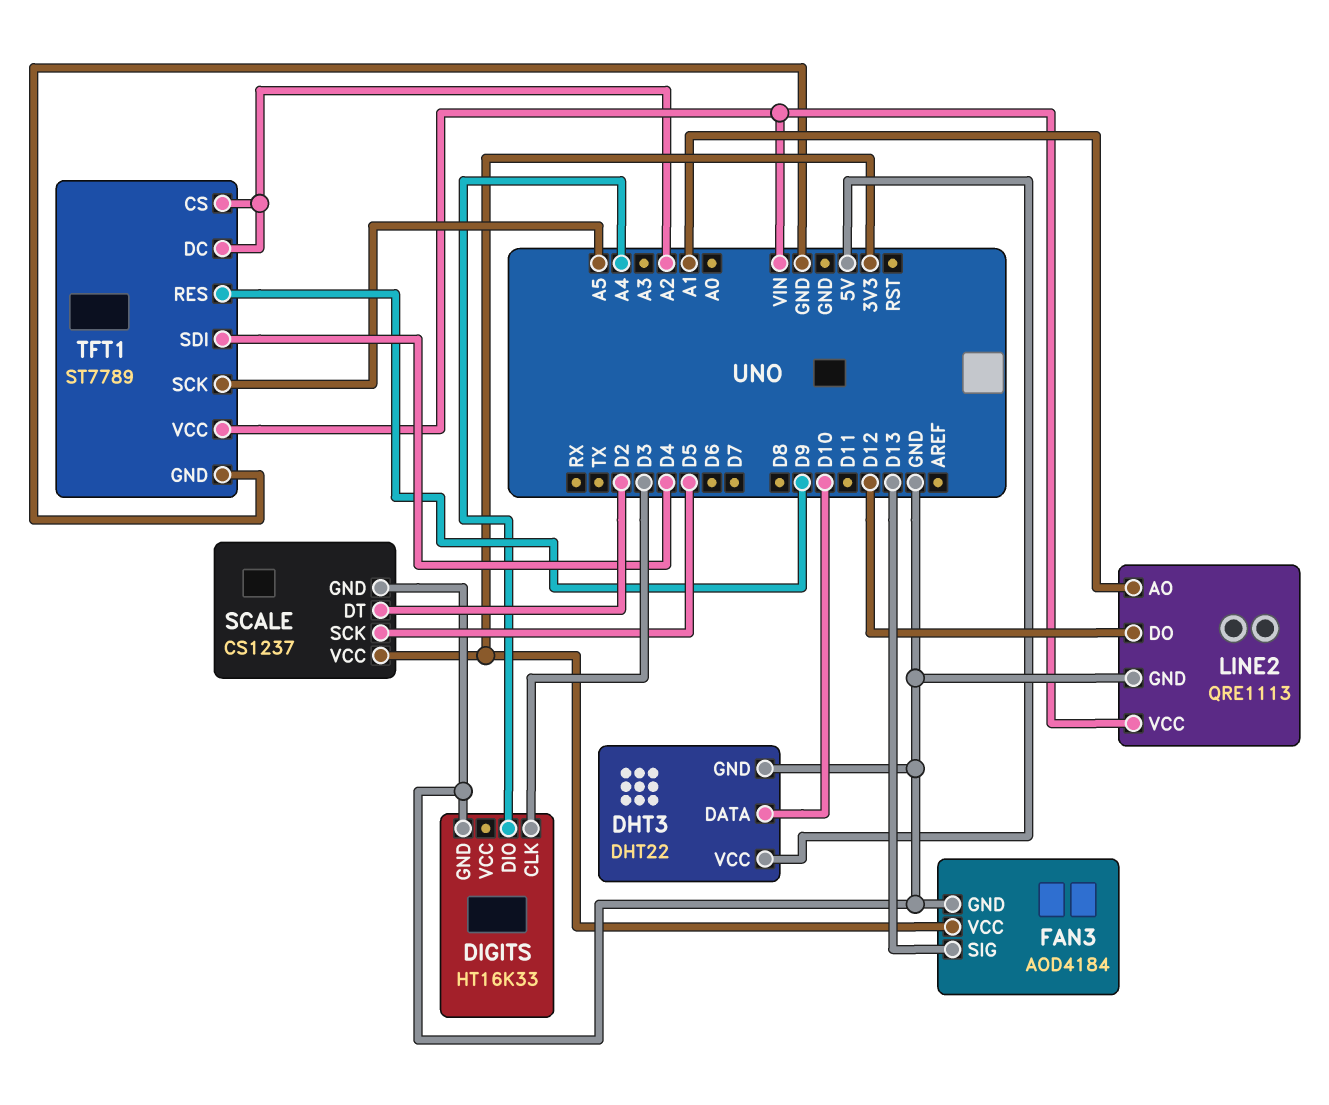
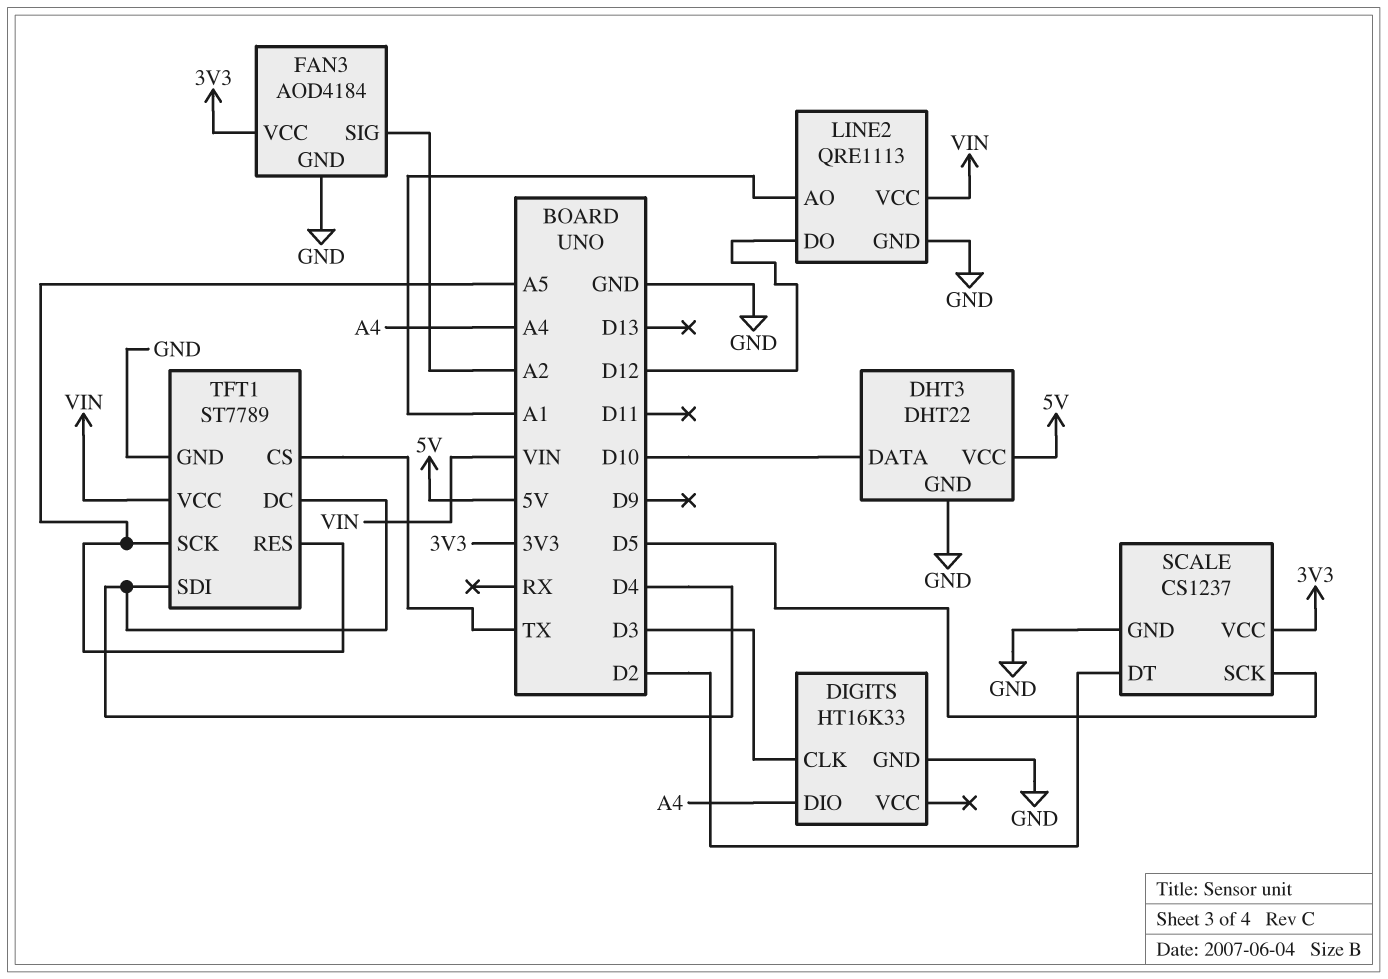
FAN3 pin SIG: D13 -> A2
TFT1 pin CS: A2 -> TX
TFT1 pin DC: A2 -> D4
TFT1 pin RES: D9 -> A5

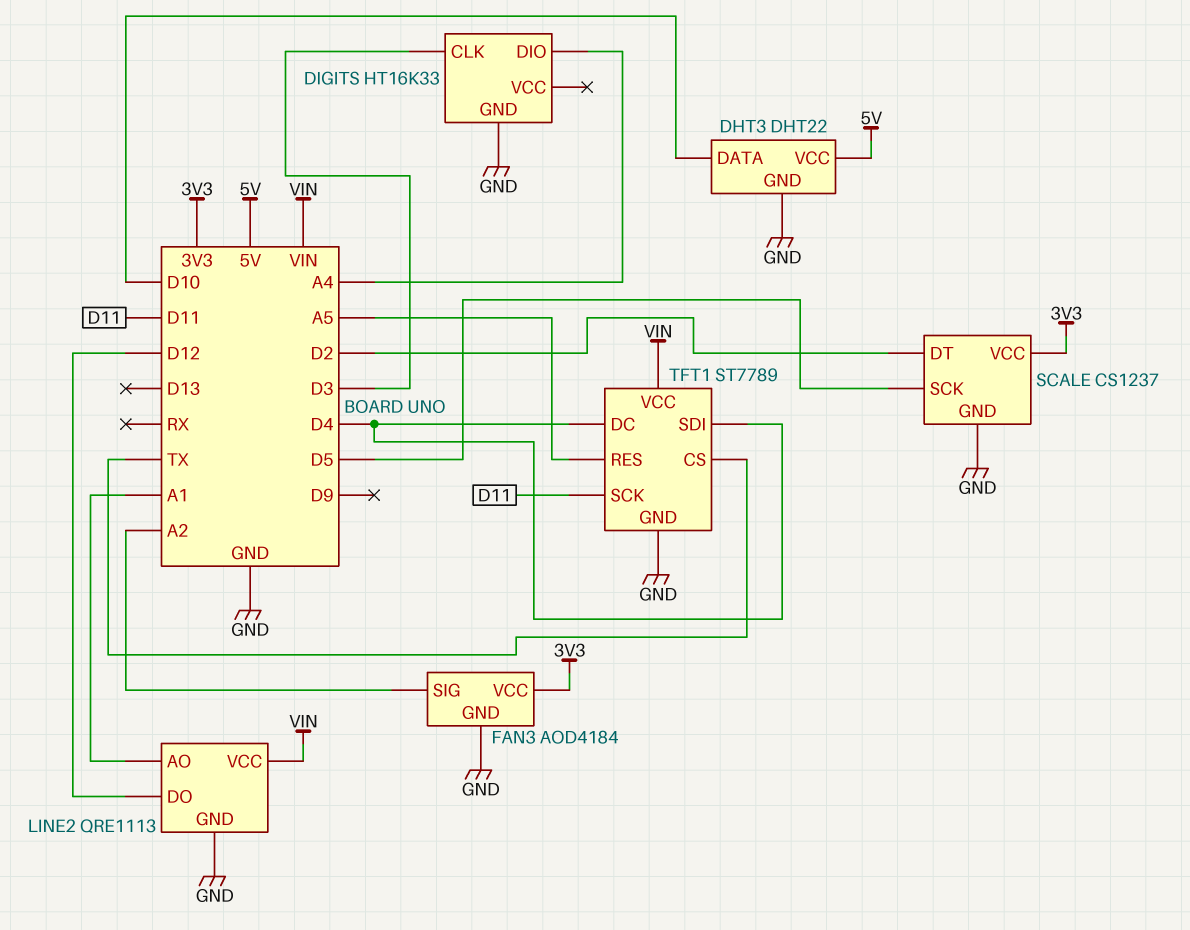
TFT1 pin SCK: A5 -> D11

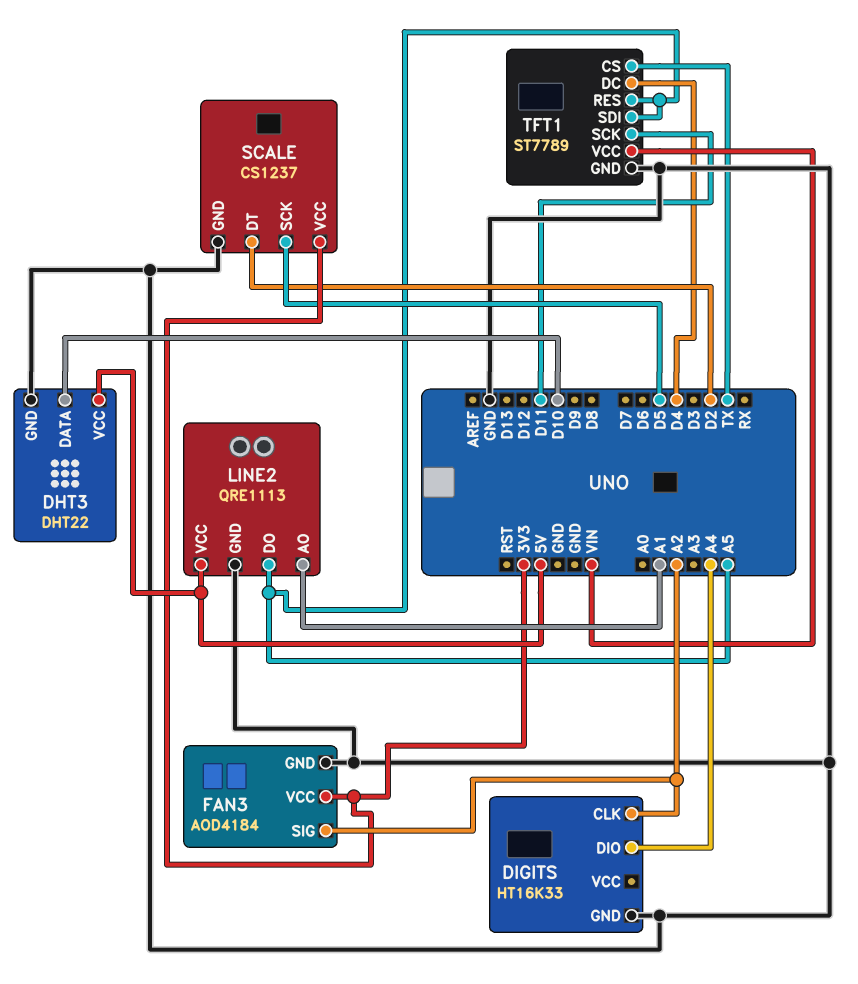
DIGITS pin CLK: D3 -> A2
LINE2 pin DO: D12 -> A5
LINE2 pin VCC: VIN -> 5V
TFT1 pin SDI: D4 -> A5

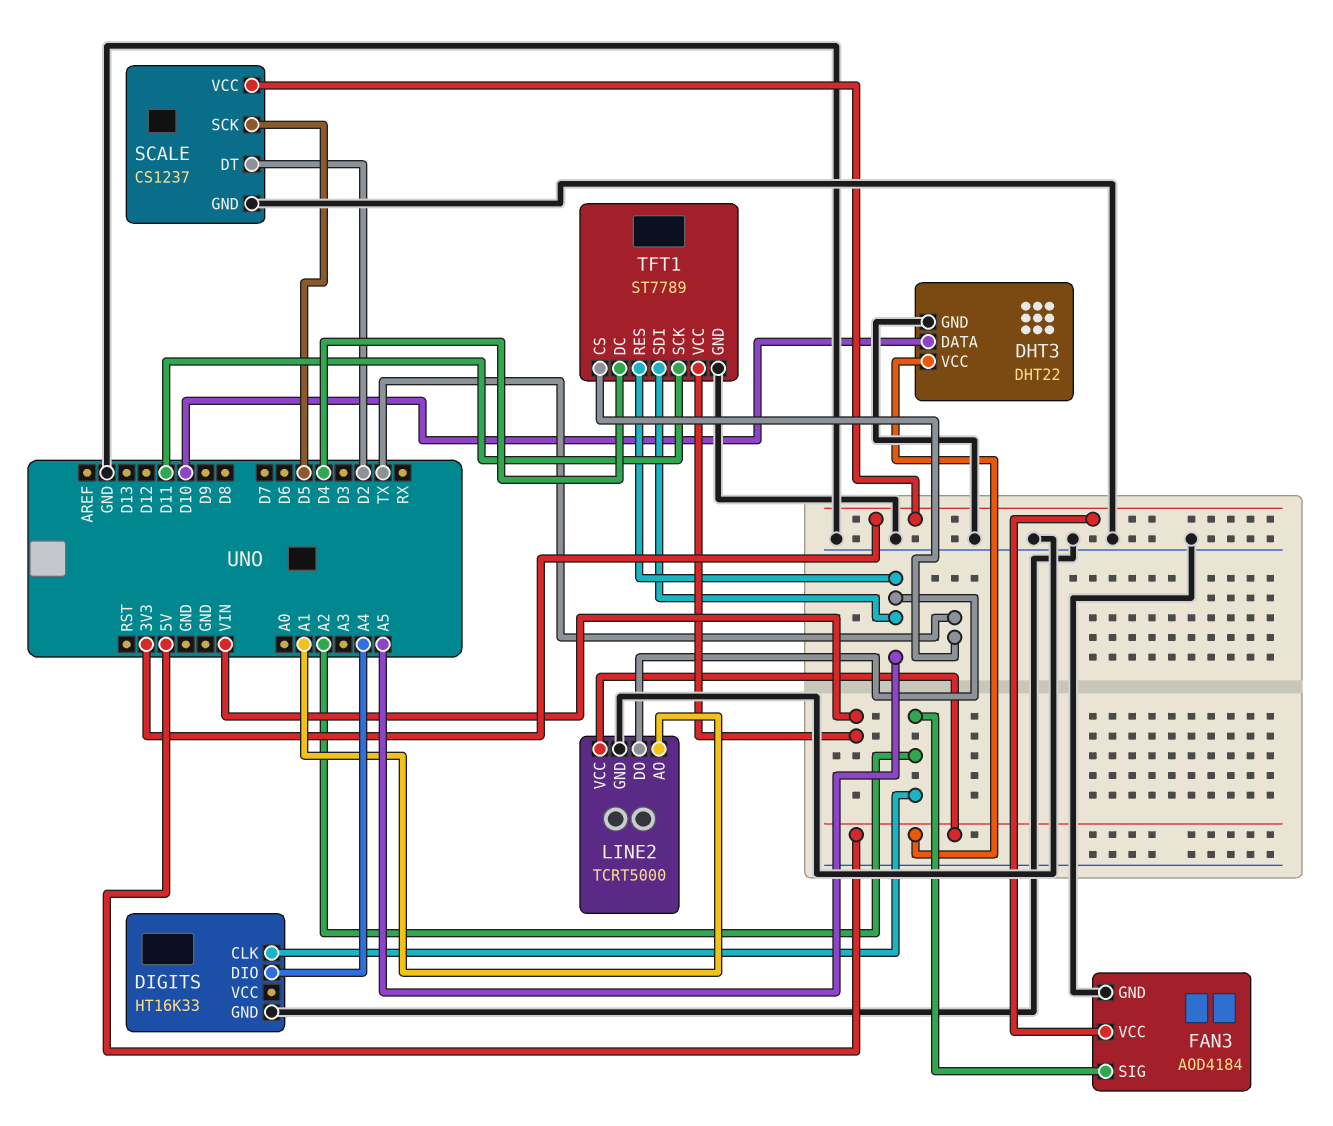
LINE2: QRE1113 -> TCRT5000

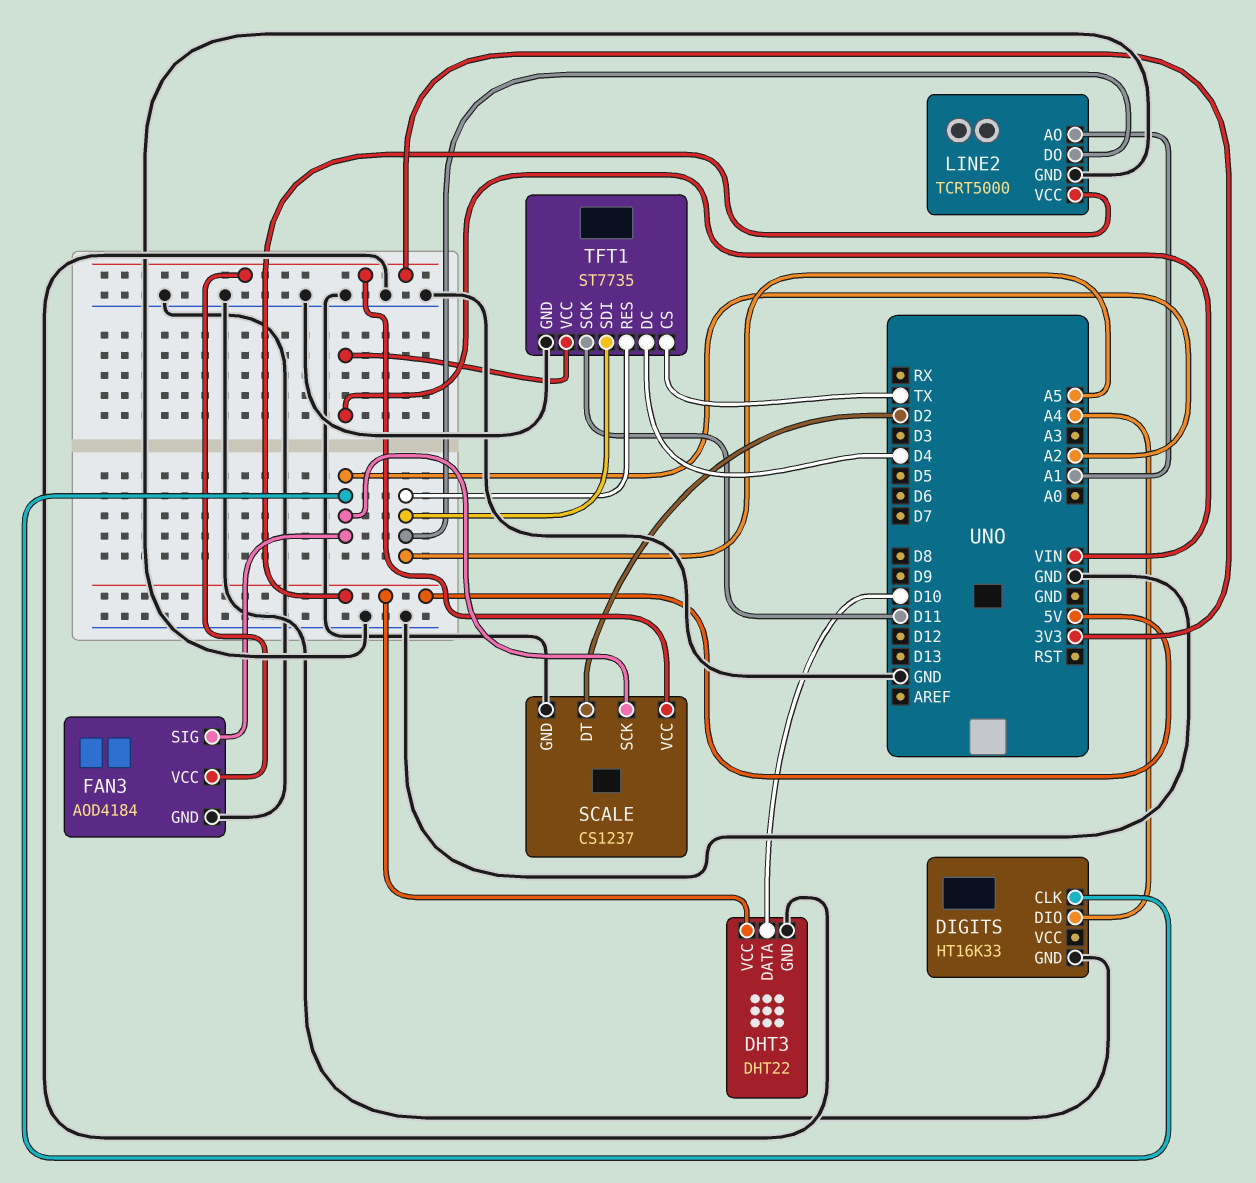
SCALE pin SCK: D5 -> A2
TFT1: ST7789 -> ST7735

